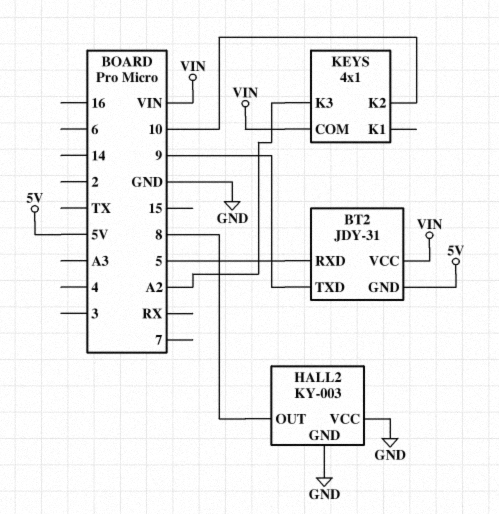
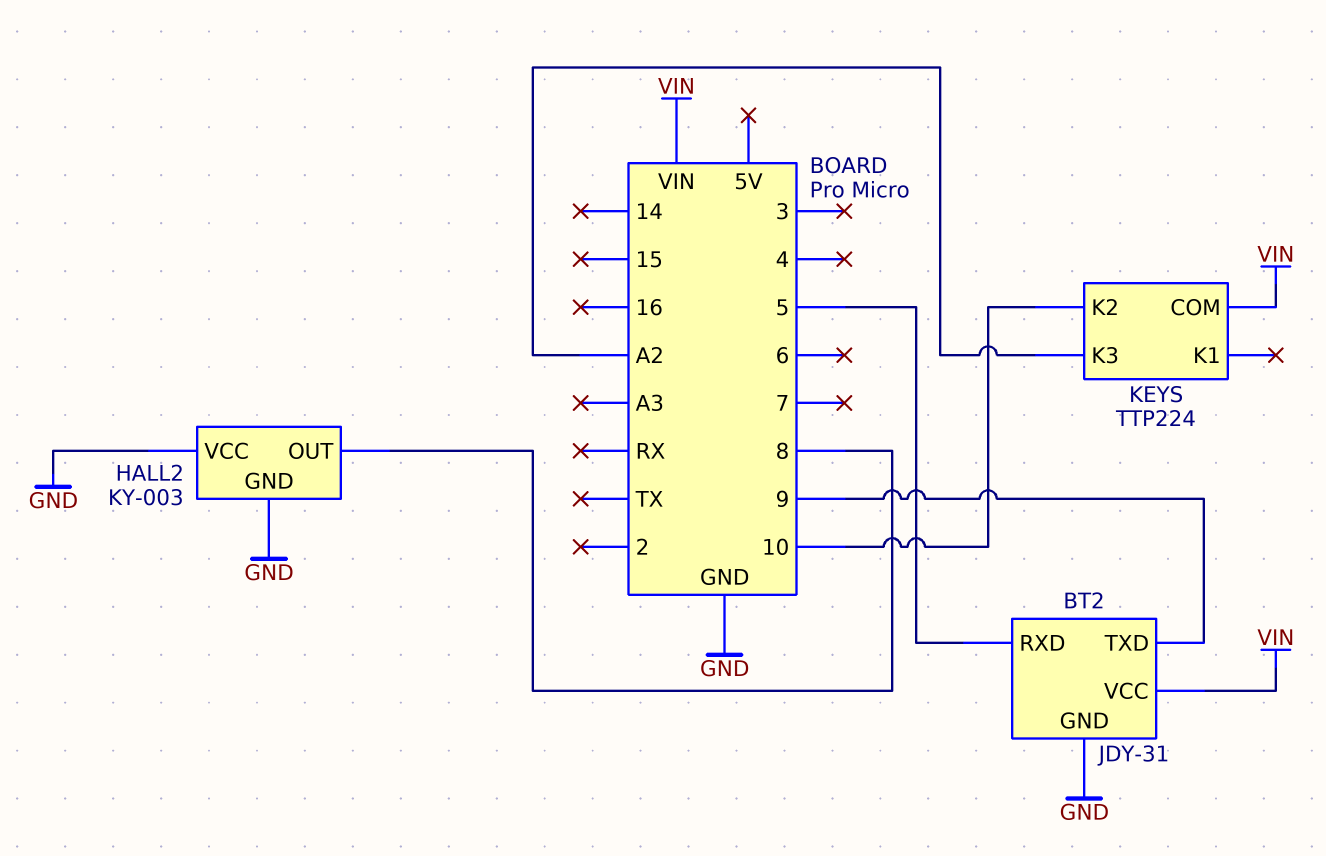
BT2 pin GND: 5V -> GND
KEYS: 4x1 -> TTP224

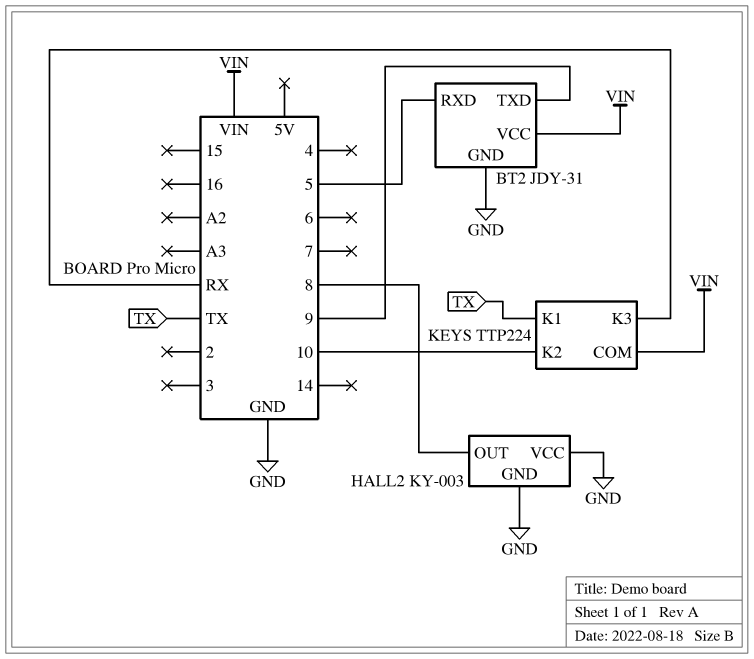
KEYS pin K1: none -> TX
KEYS pin K3: A2 -> RX

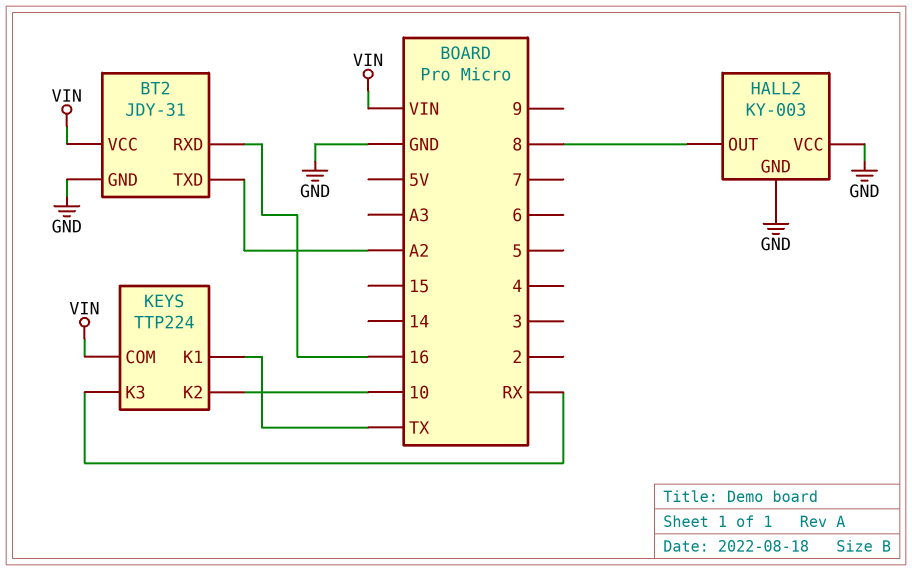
BT2 pin RXD: 5 -> 16
BT2 pin TXD: 9 -> A2

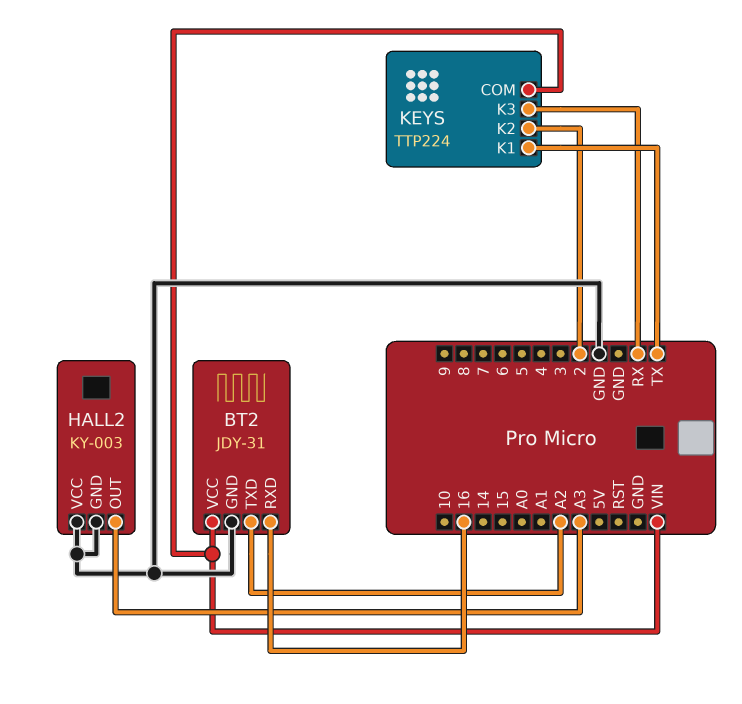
HALL2 pin OUT: 8 -> A3
KEYS pin K2: 10 -> 2

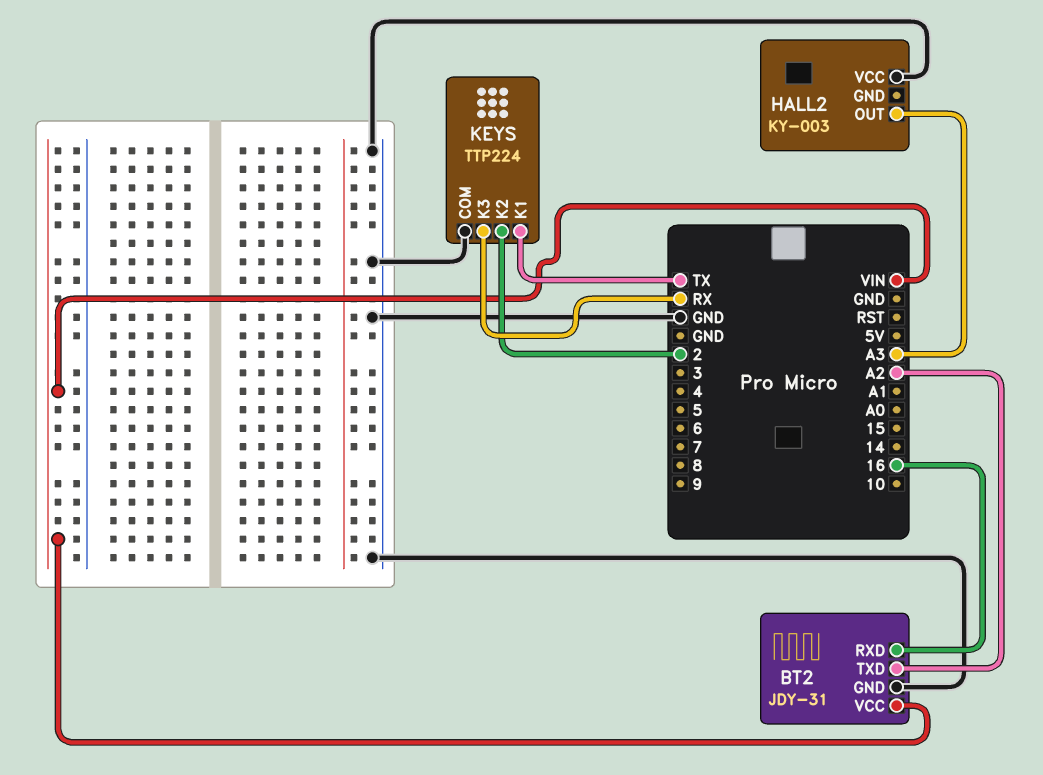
HALL2 pin GND: GND -> none
KEYS pin COM: VIN -> GND

